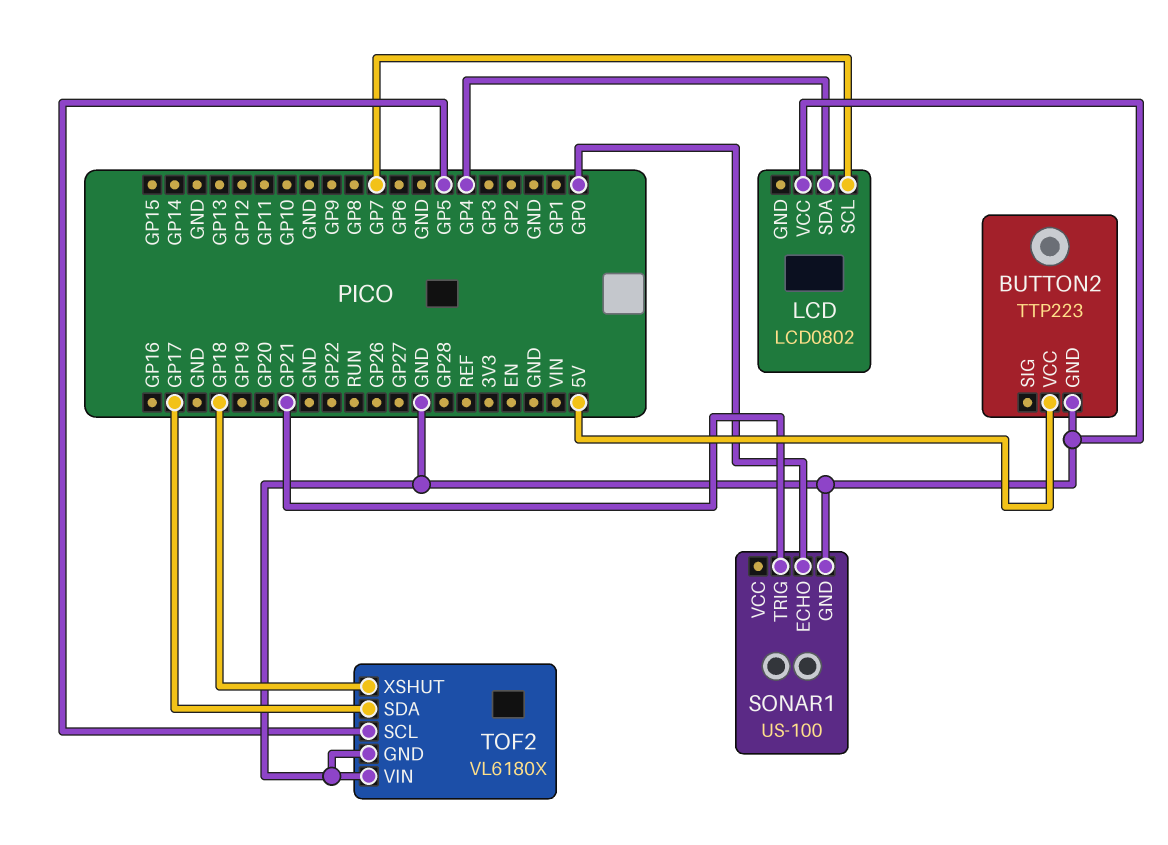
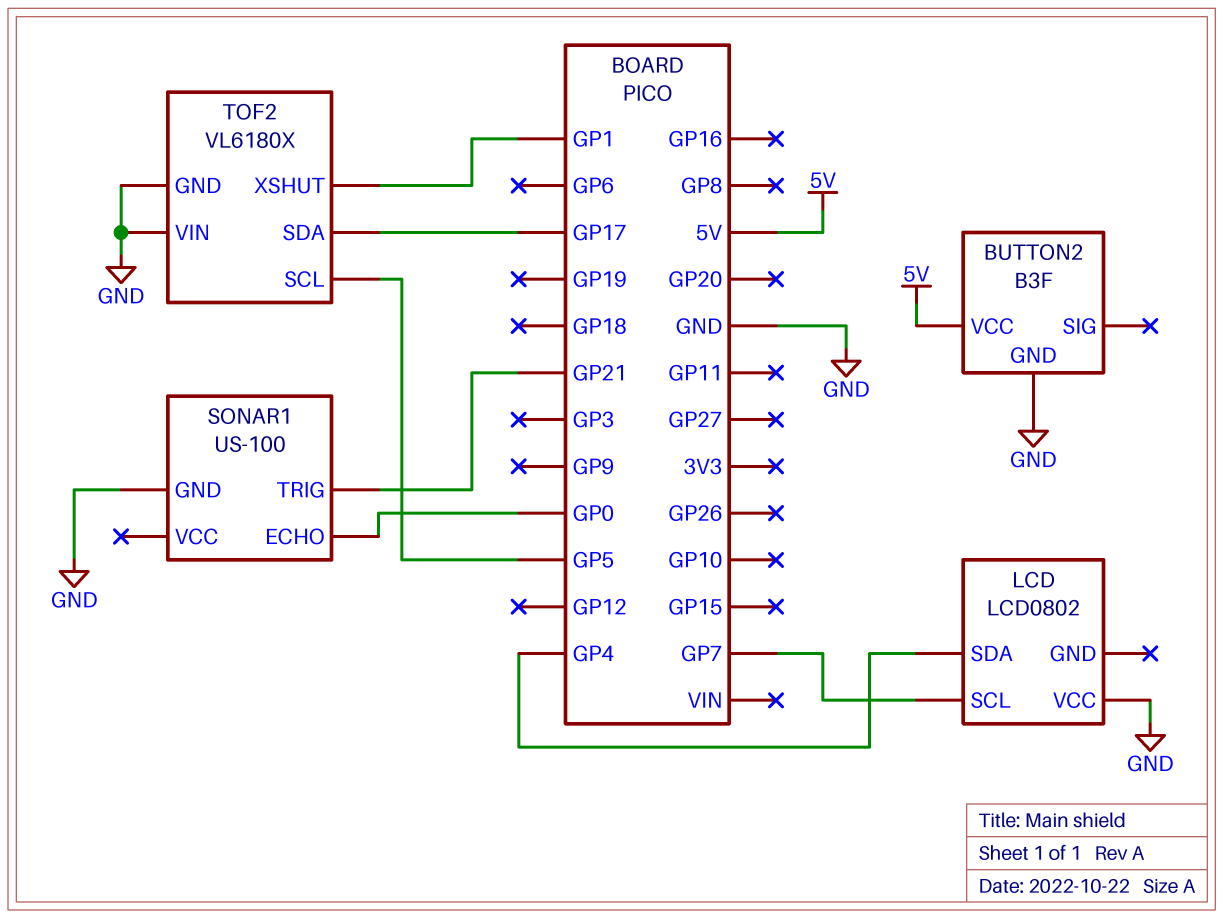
BUTTON2: TTP223 -> B3F
TOF2 pin XSHUT: GP18 -> GP1

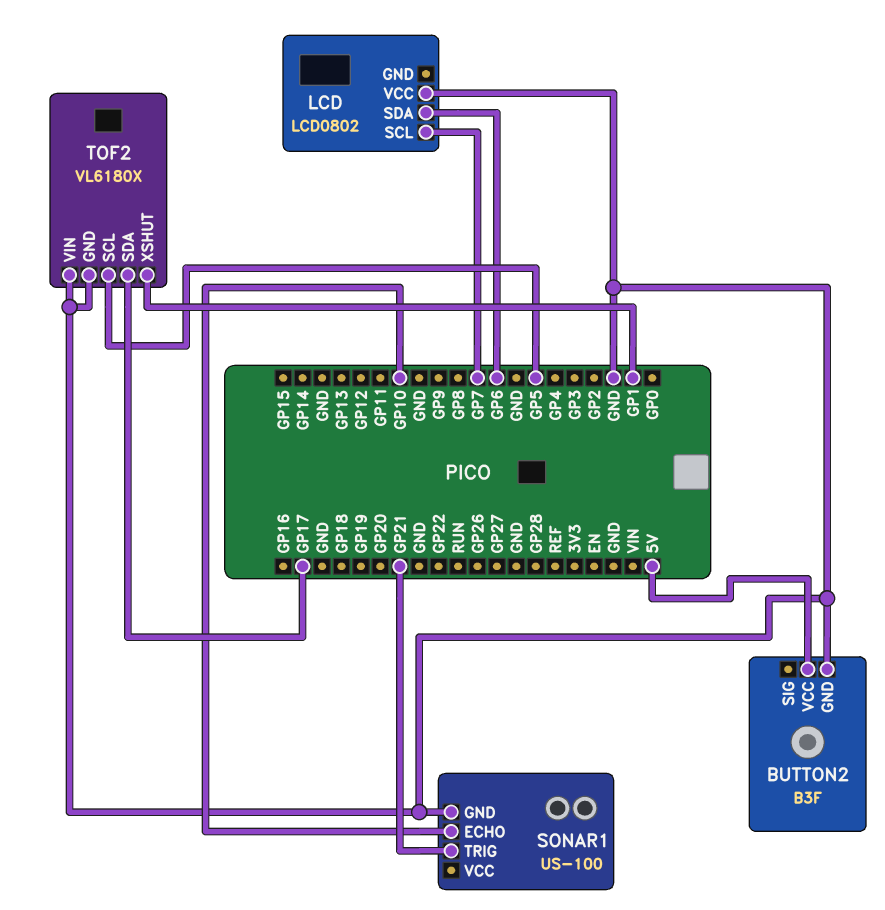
LCD pin SDA: GP4 -> GP6
SONAR1 pin ECHO: GP0 -> GP10

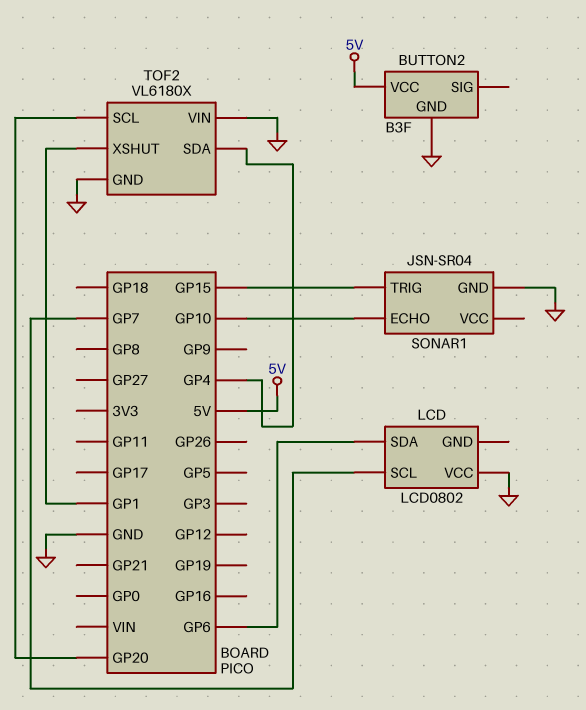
SONAR1: US-100 -> JSN-SR04
SONAR1 pin TRIG: GP21 -> GP15
TOF2 pin SCL: GP5 -> GP20
TOF2 pin SDA: GP17 -> GP4

